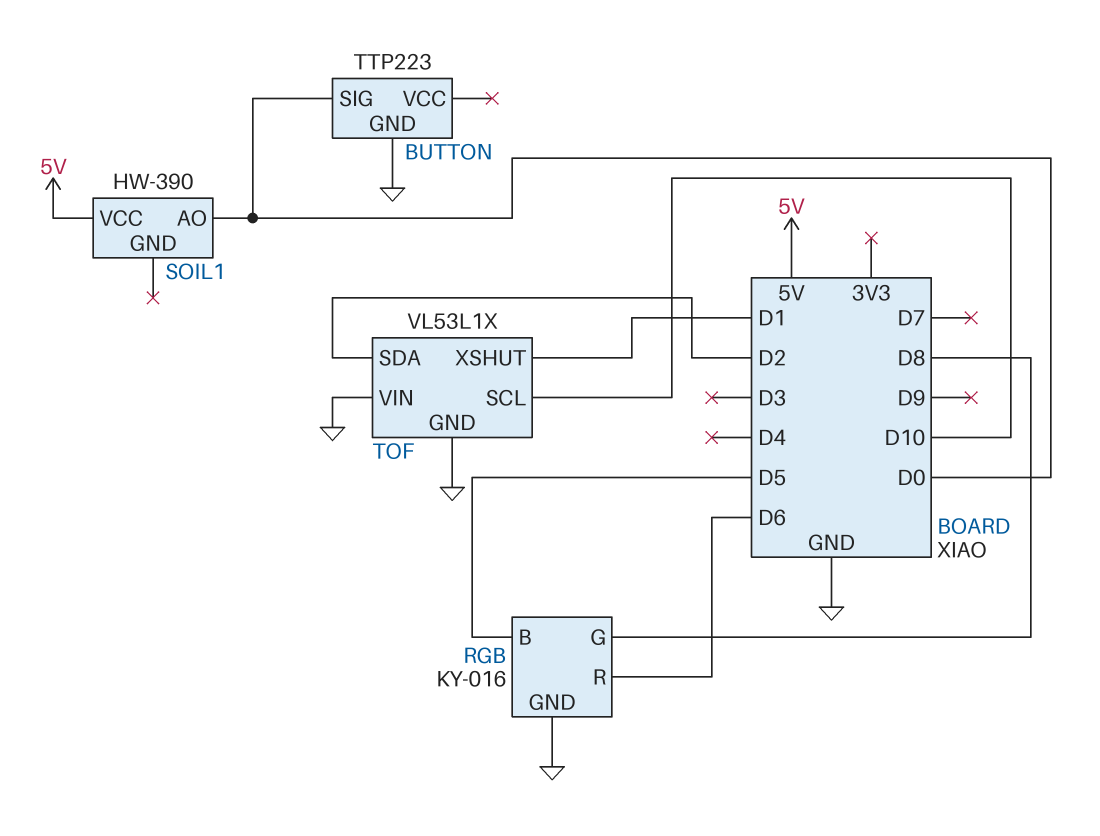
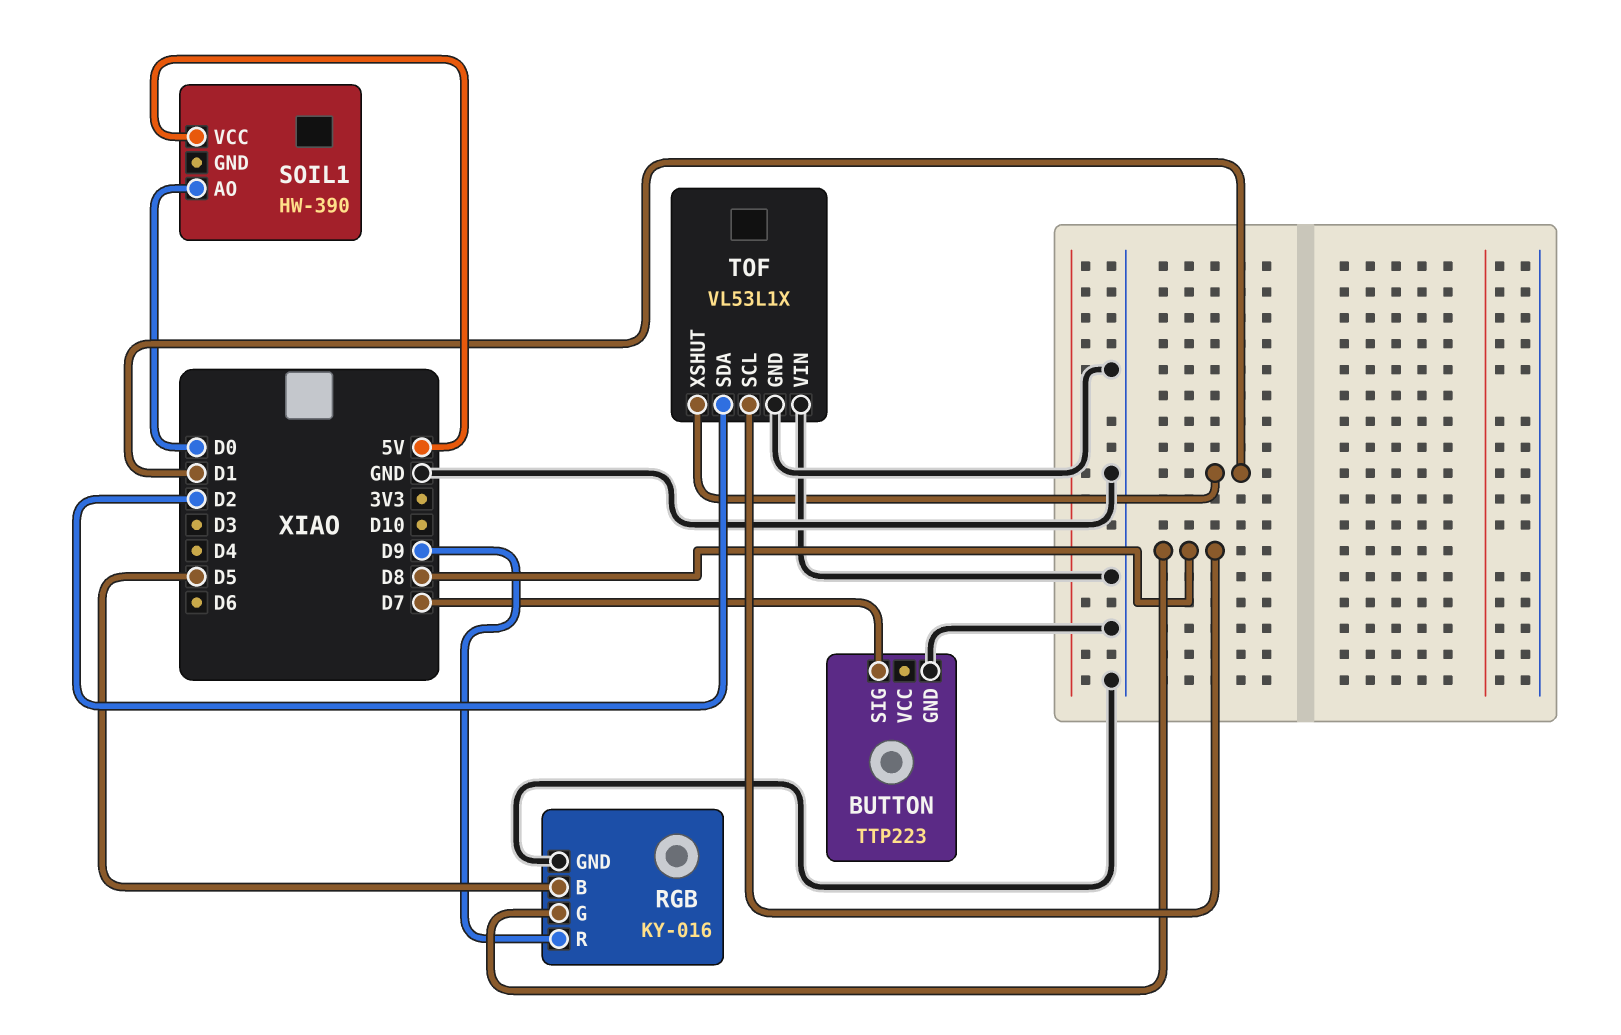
BUTTON pin SIG: D0 -> D7
RGB pin R: D6 -> D9
TOF pin SCL: D10 -> D8

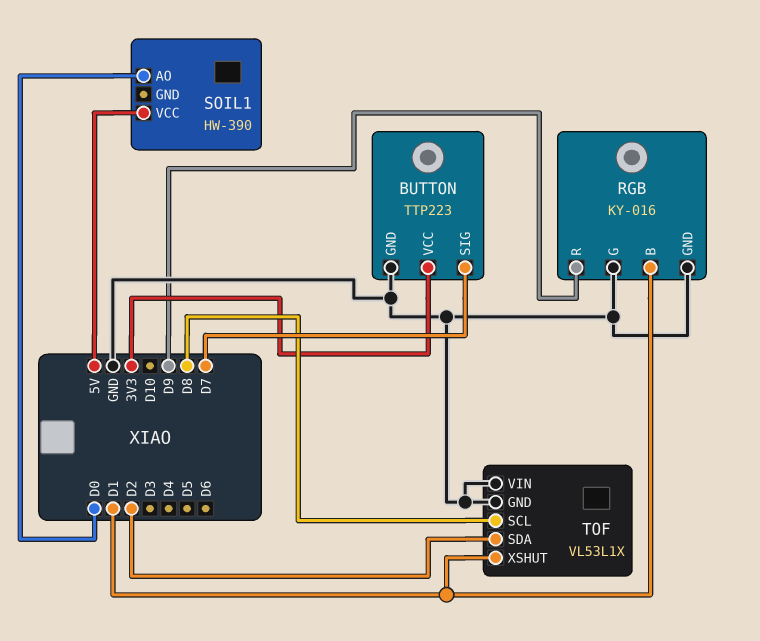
BUTTON pin VCC: none -> 3V3
RGB pin B: D5 -> D1
RGB pin G: D8 -> GND

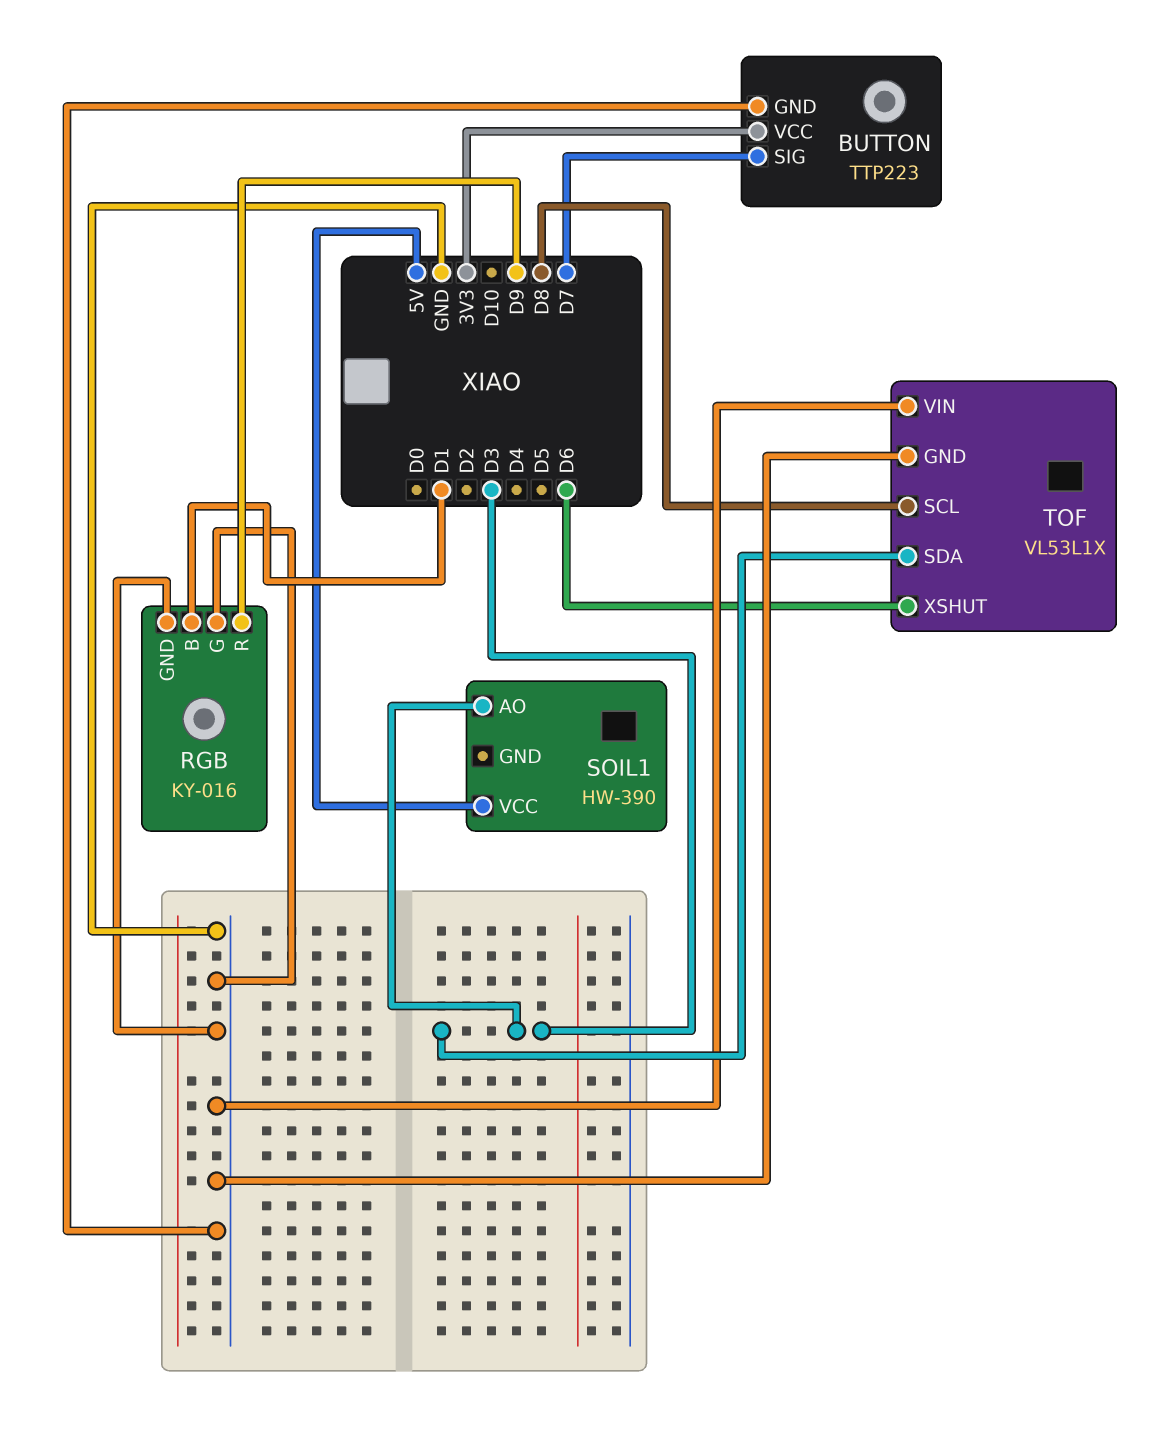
SOIL1 pin AO: D0 -> D3
TOF pin SDA: D2 -> D3
TOF pin XSHUT: D1 -> D6

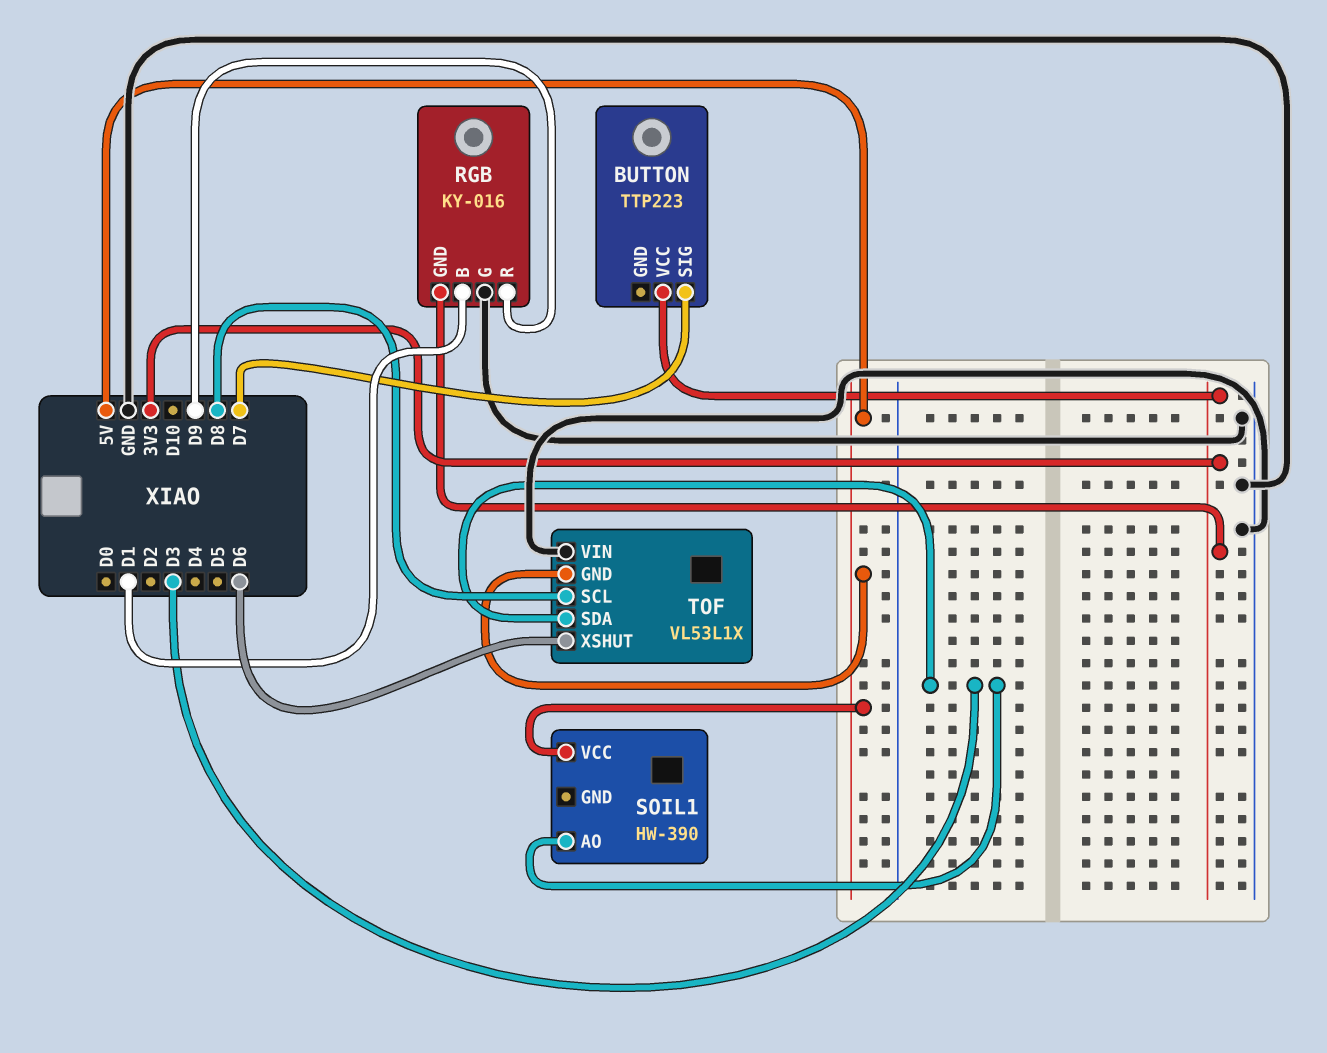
BUTTON pin GND: GND -> none
RGB pin GND: GND -> 3V3
TOF pin GND: GND -> 5V

